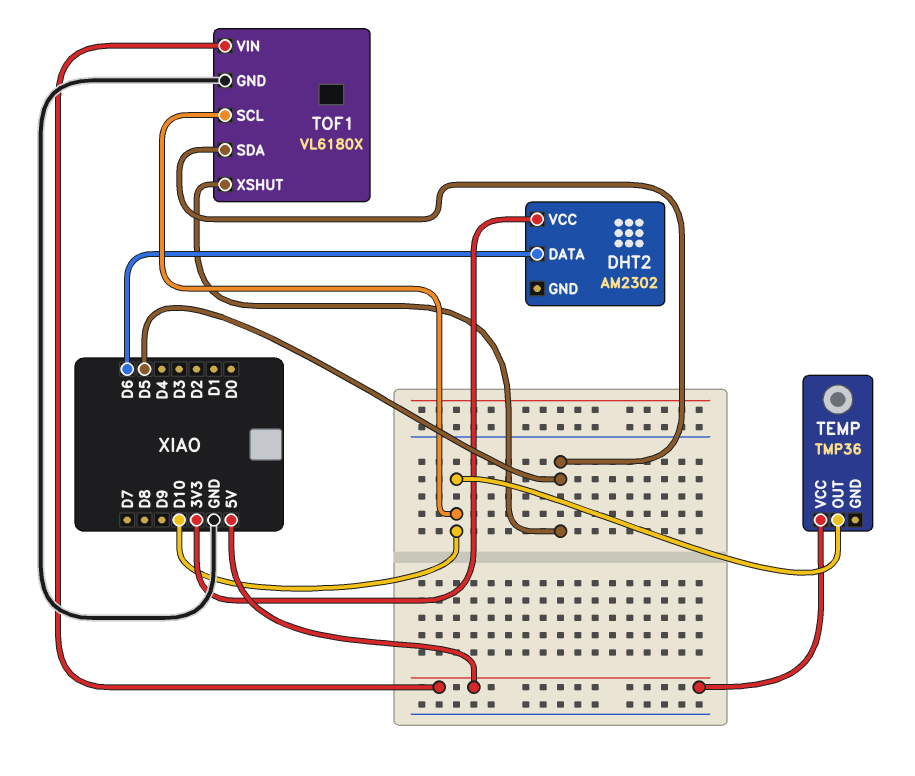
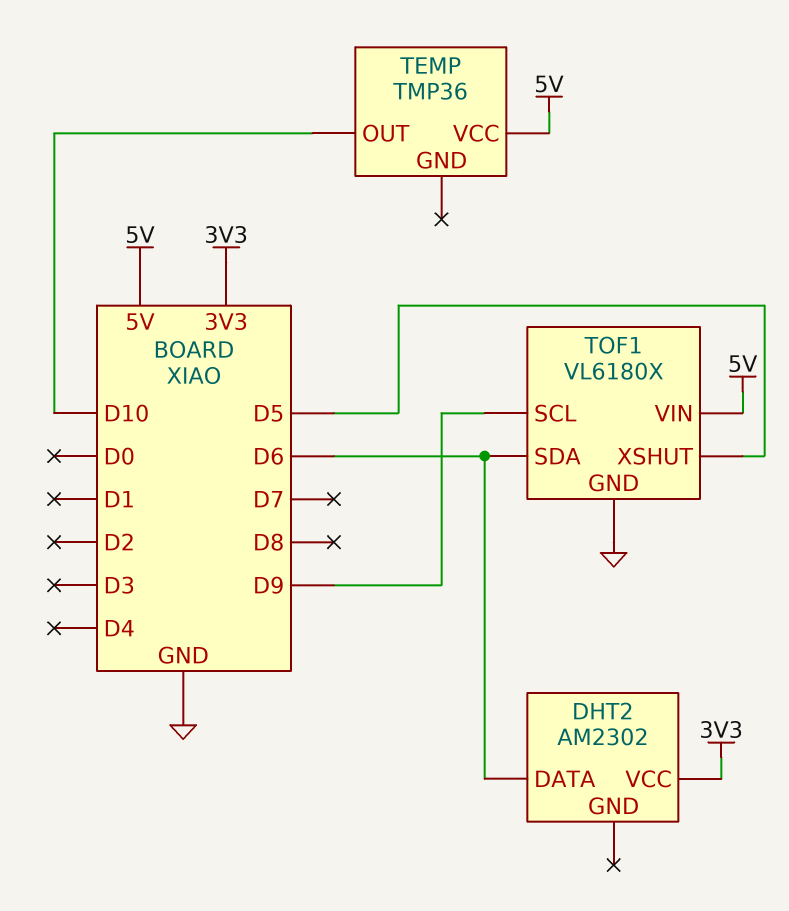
TOF1 pin SCL: D10 -> D9
TOF1 pin SDA: D5 -> D6

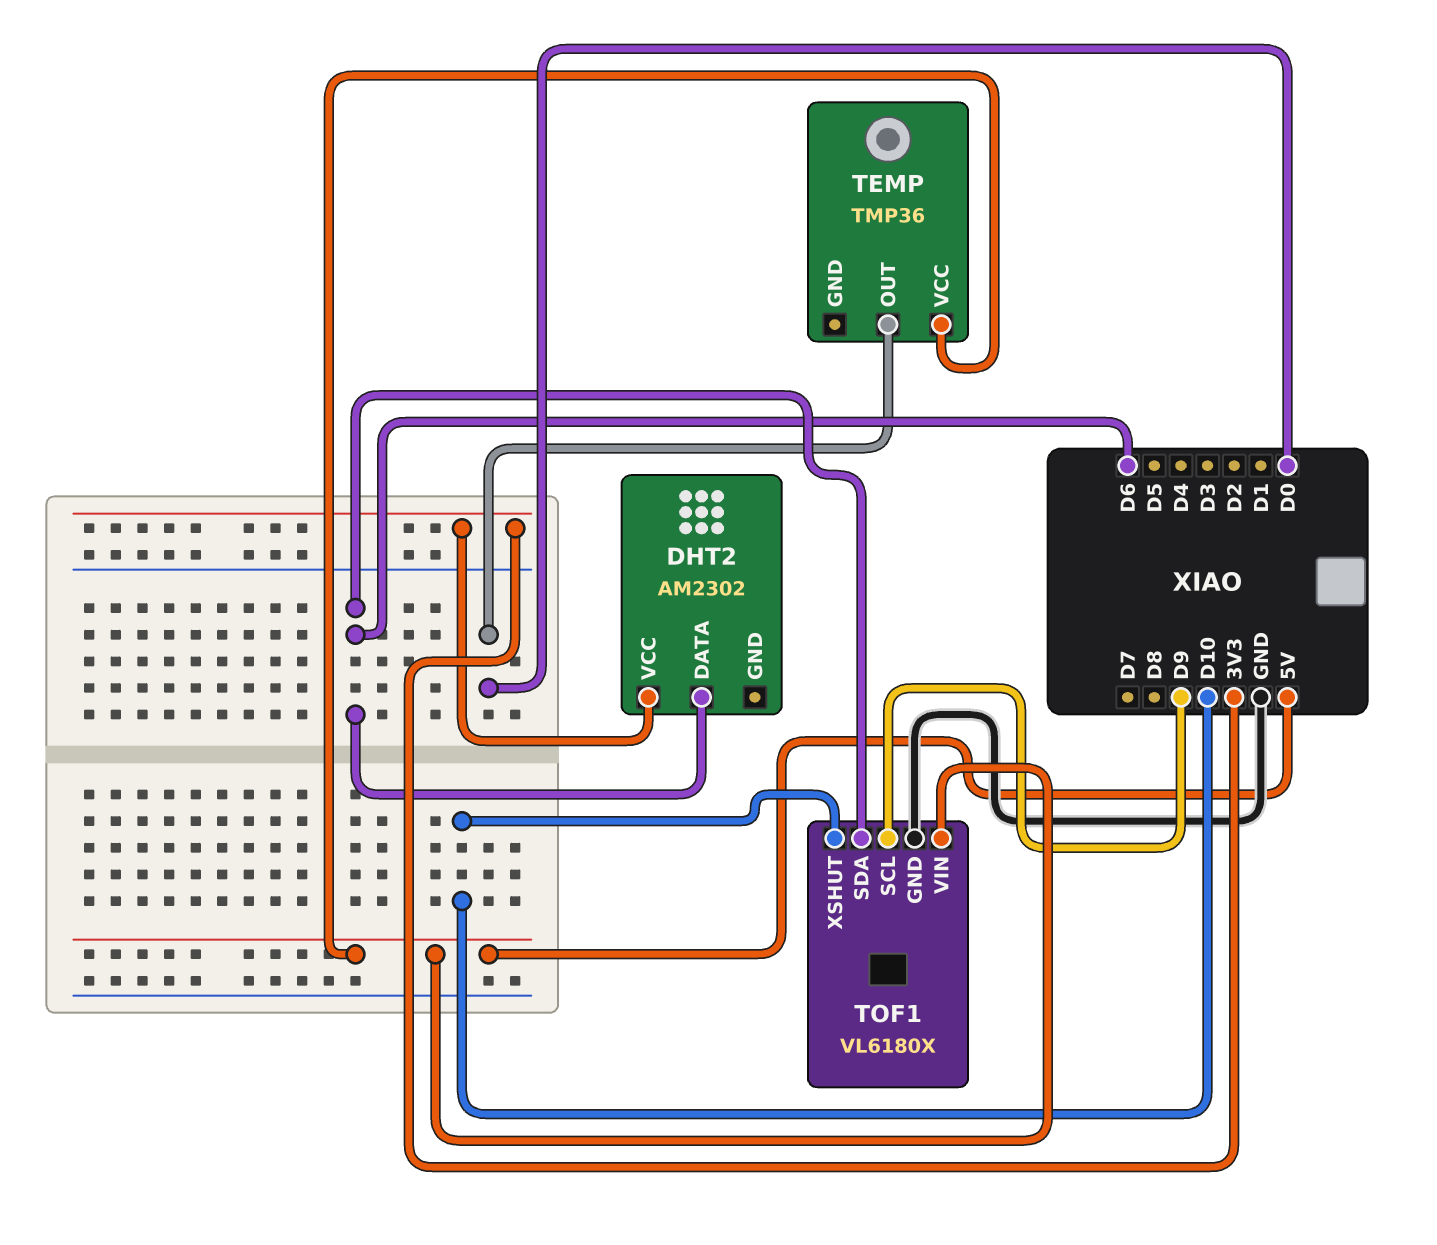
TEMP pin OUT: D10 -> D0
TOF1 pin XSHUT: D5 -> D10

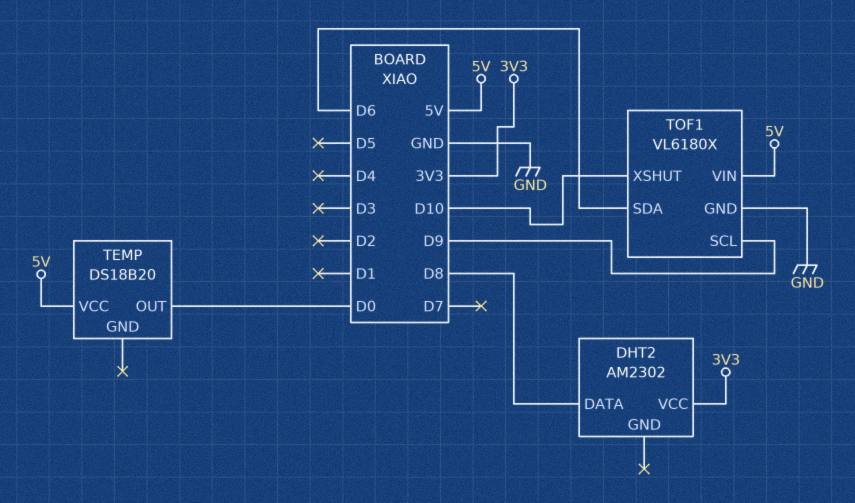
DHT2 pin DATA: D6 -> D8
TEMP: TMP36 -> DS18B20

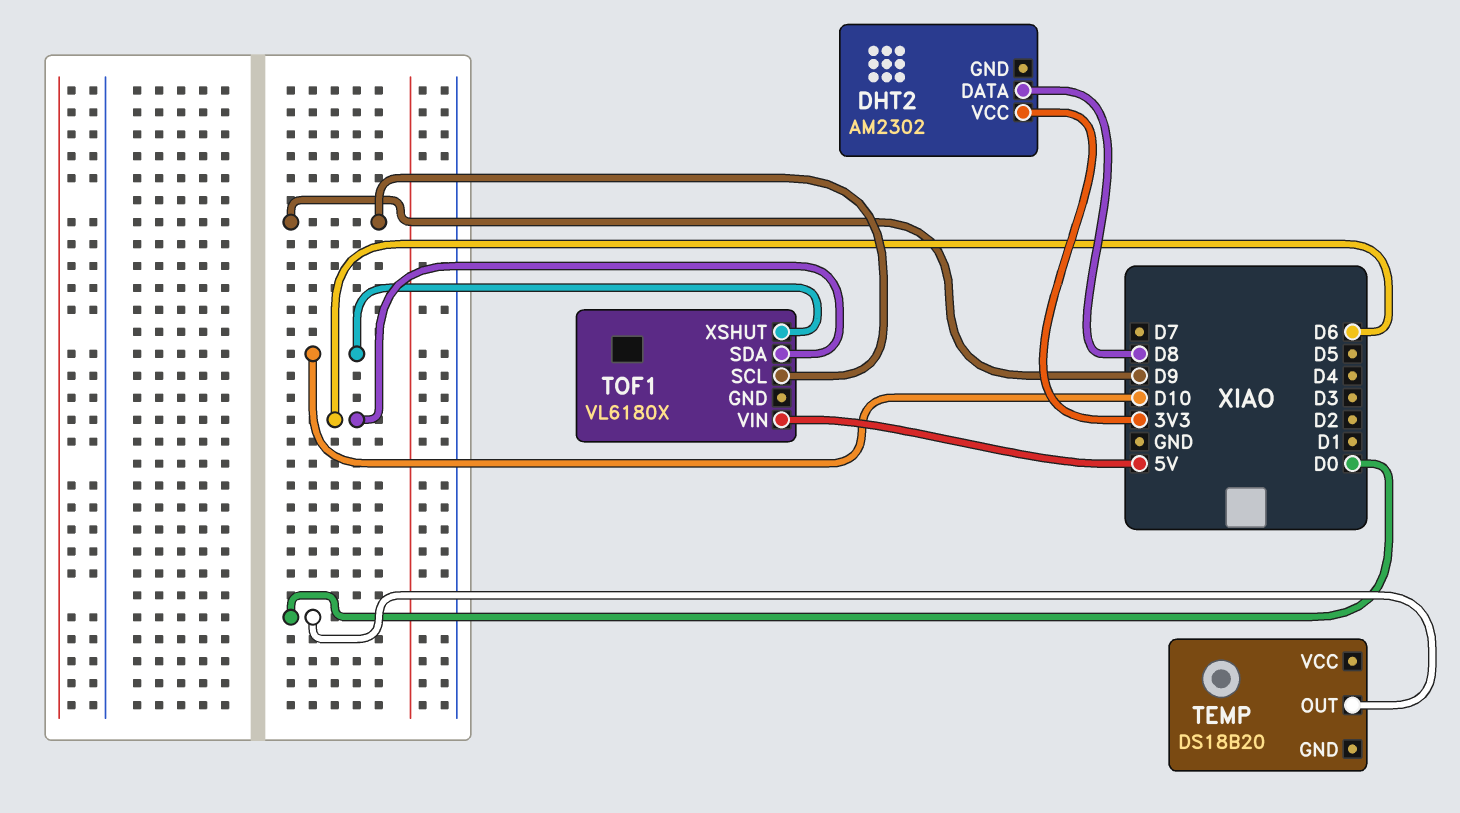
TEMP pin VCC: 5V -> none
TOF1 pin GND: GND -> none

